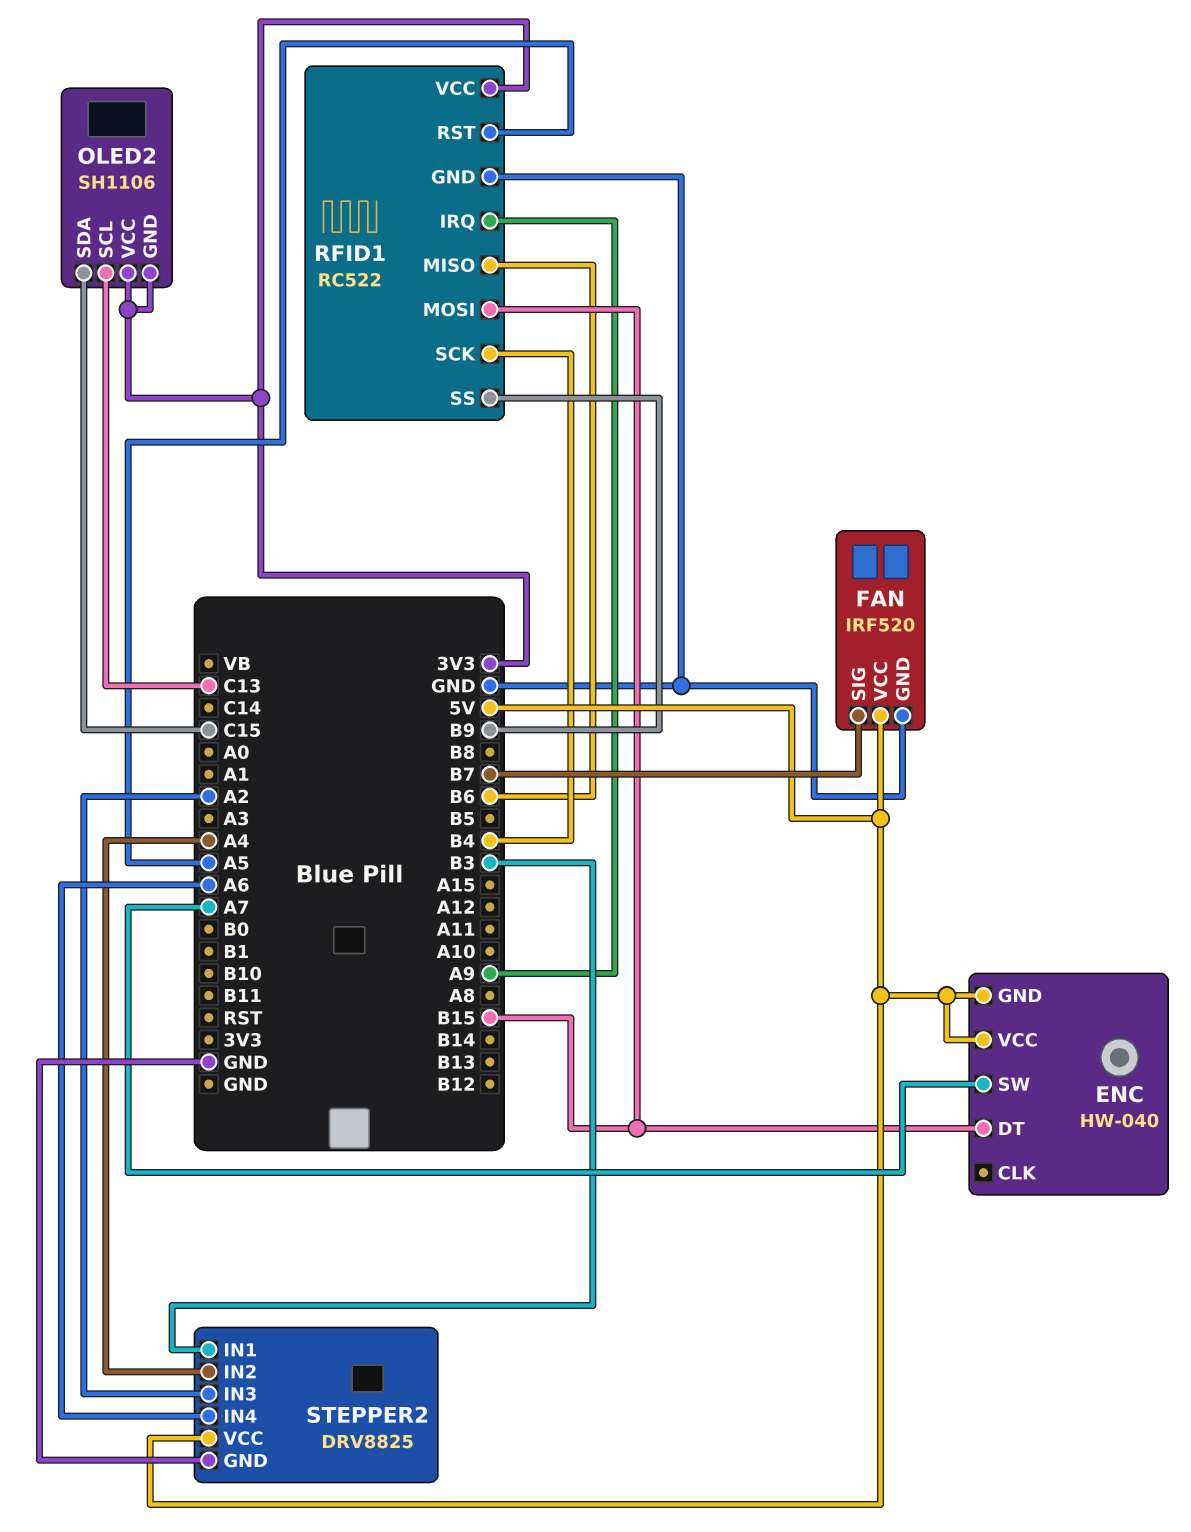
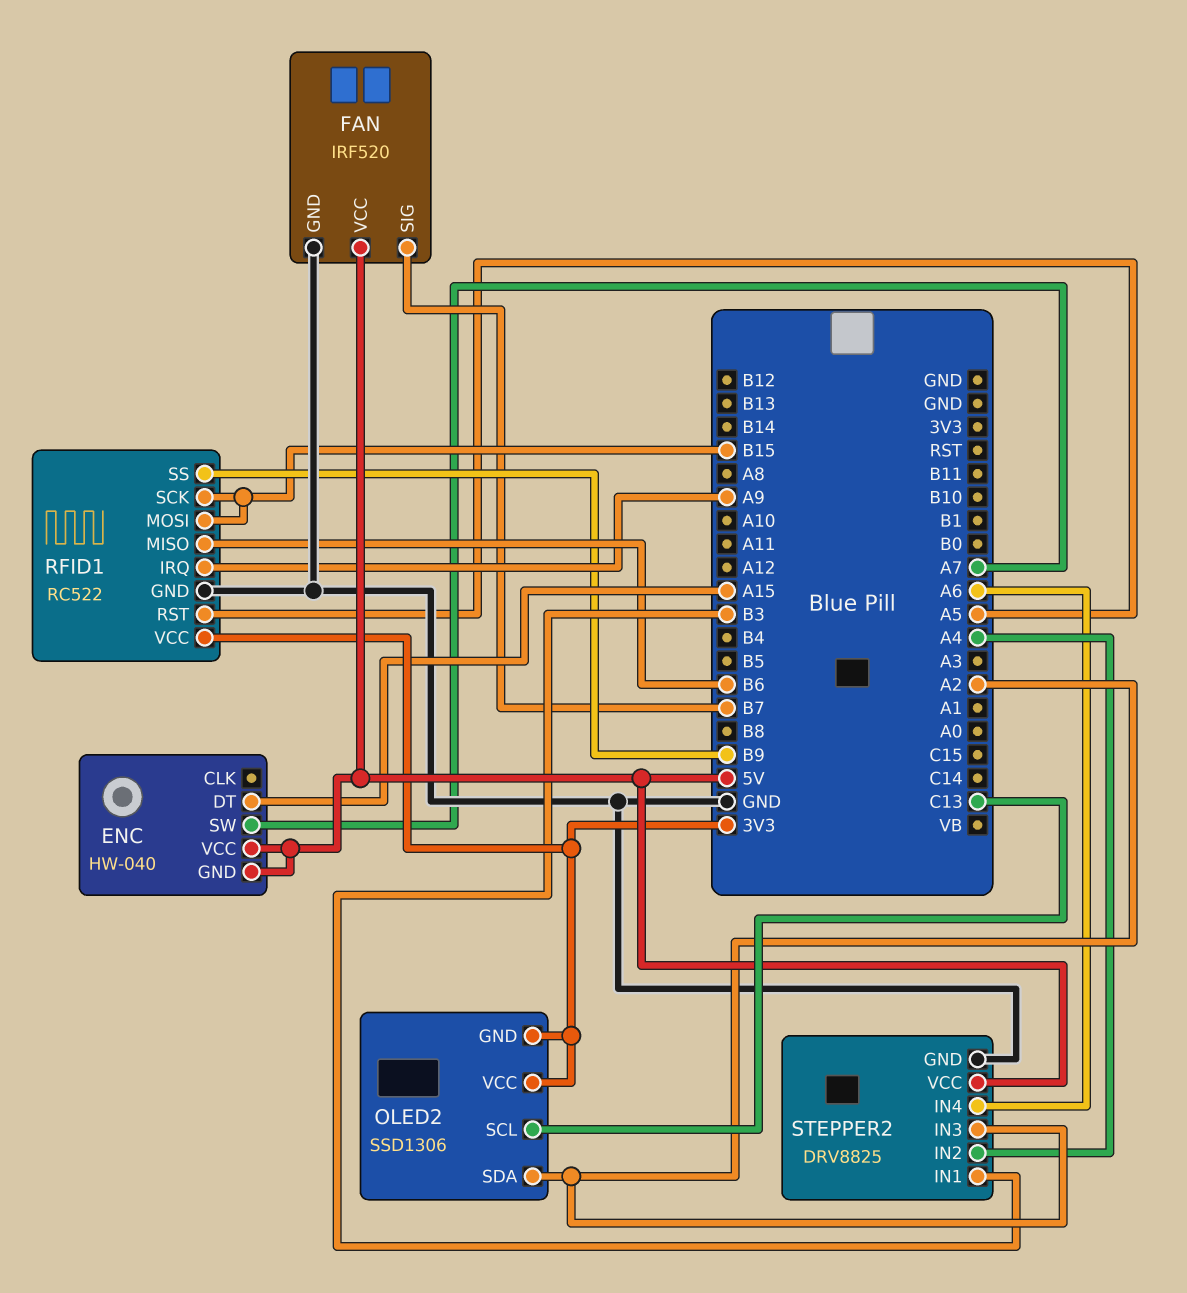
ENC pin DT: B15 -> A15
OLED2: SH1106 -> SSD1306
OLED2 pin SDA: C15 -> A2
RFID1 pin SCK: B4 -> B15

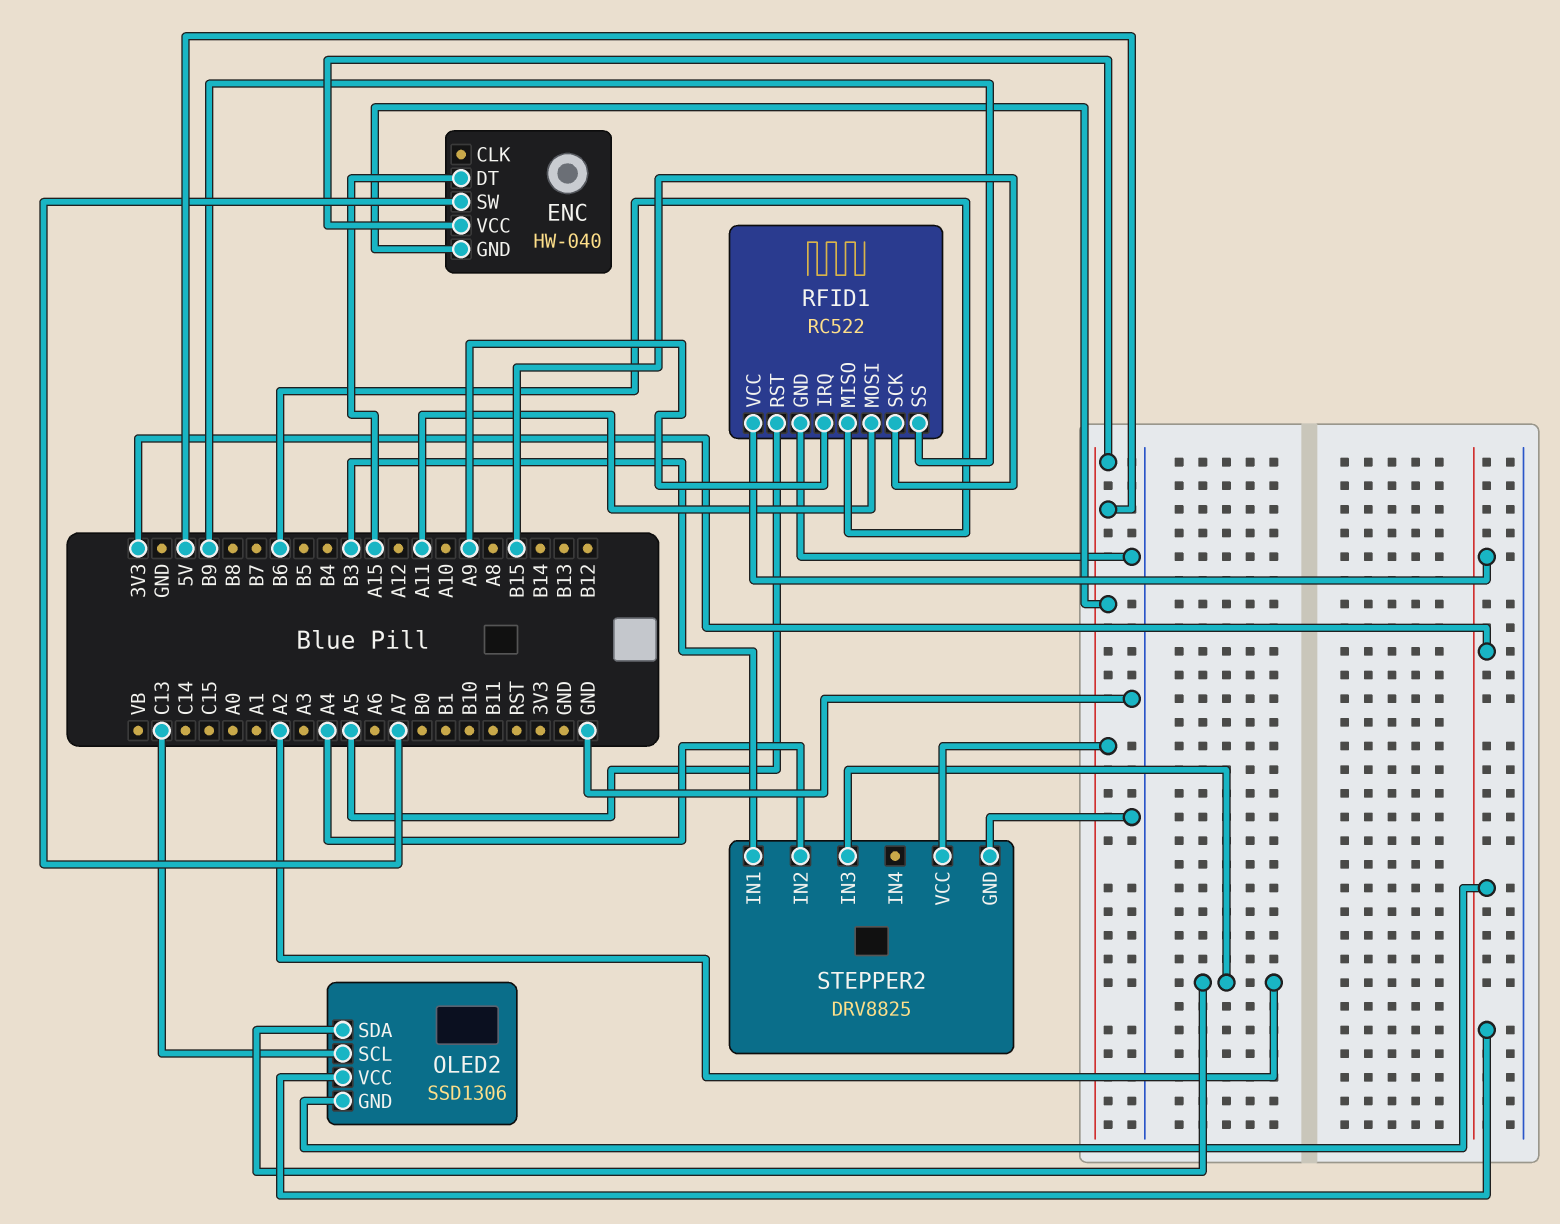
FAN: IRF520 -> none
FAN pin GND: GND -> none
FAN pin SIG: B7 -> none
FAN pin VCC: 5V -> none
RFID1 pin MOSI: B15 -> A11
STEPPER2 pin IN4: A6 -> none

